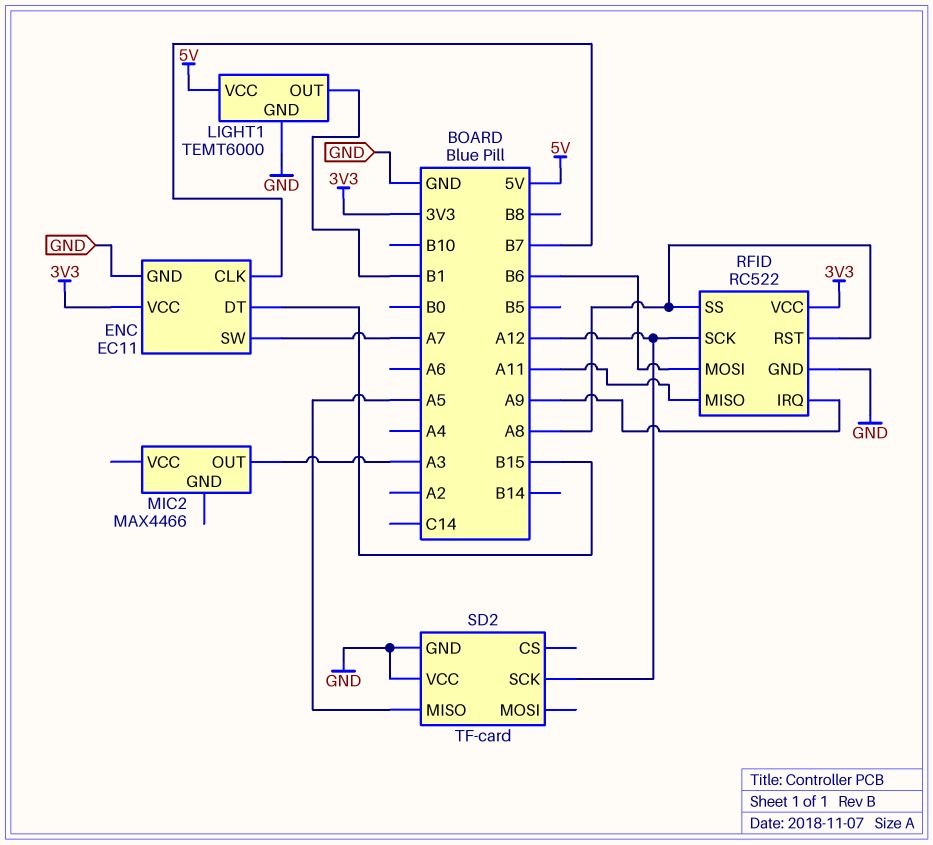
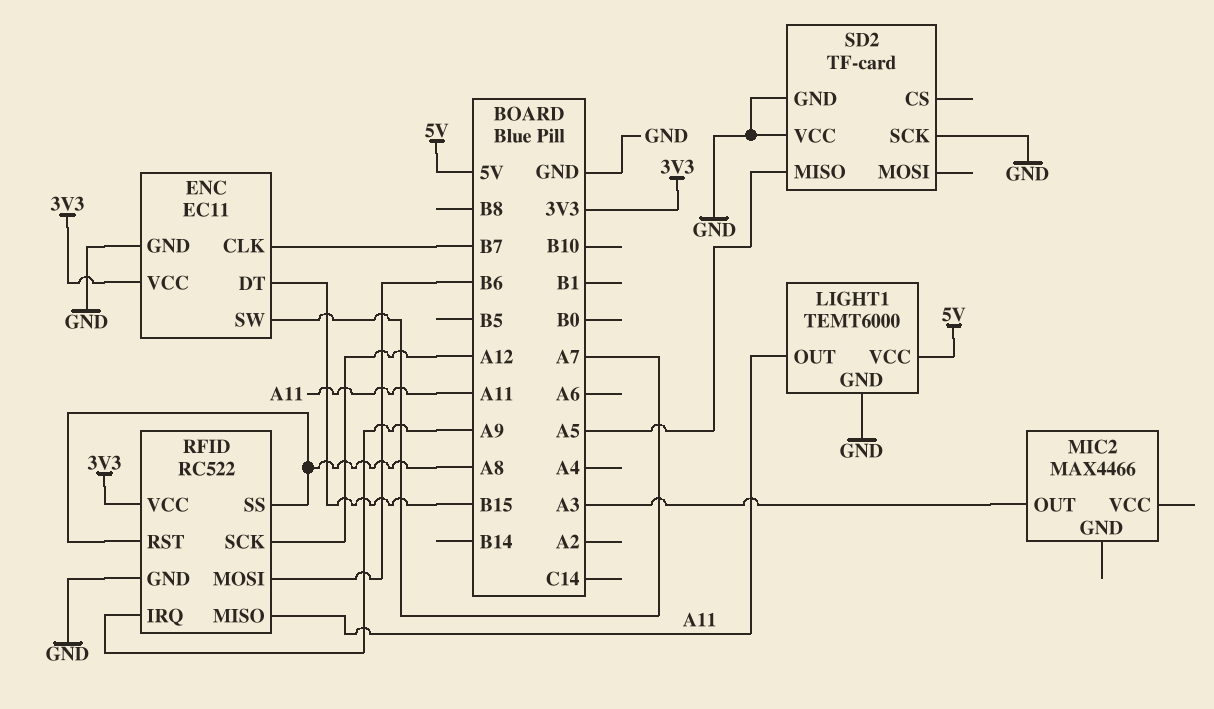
LIGHT1 pin OUT: B1 -> A11
SD2 pin SCK: A12 -> GND

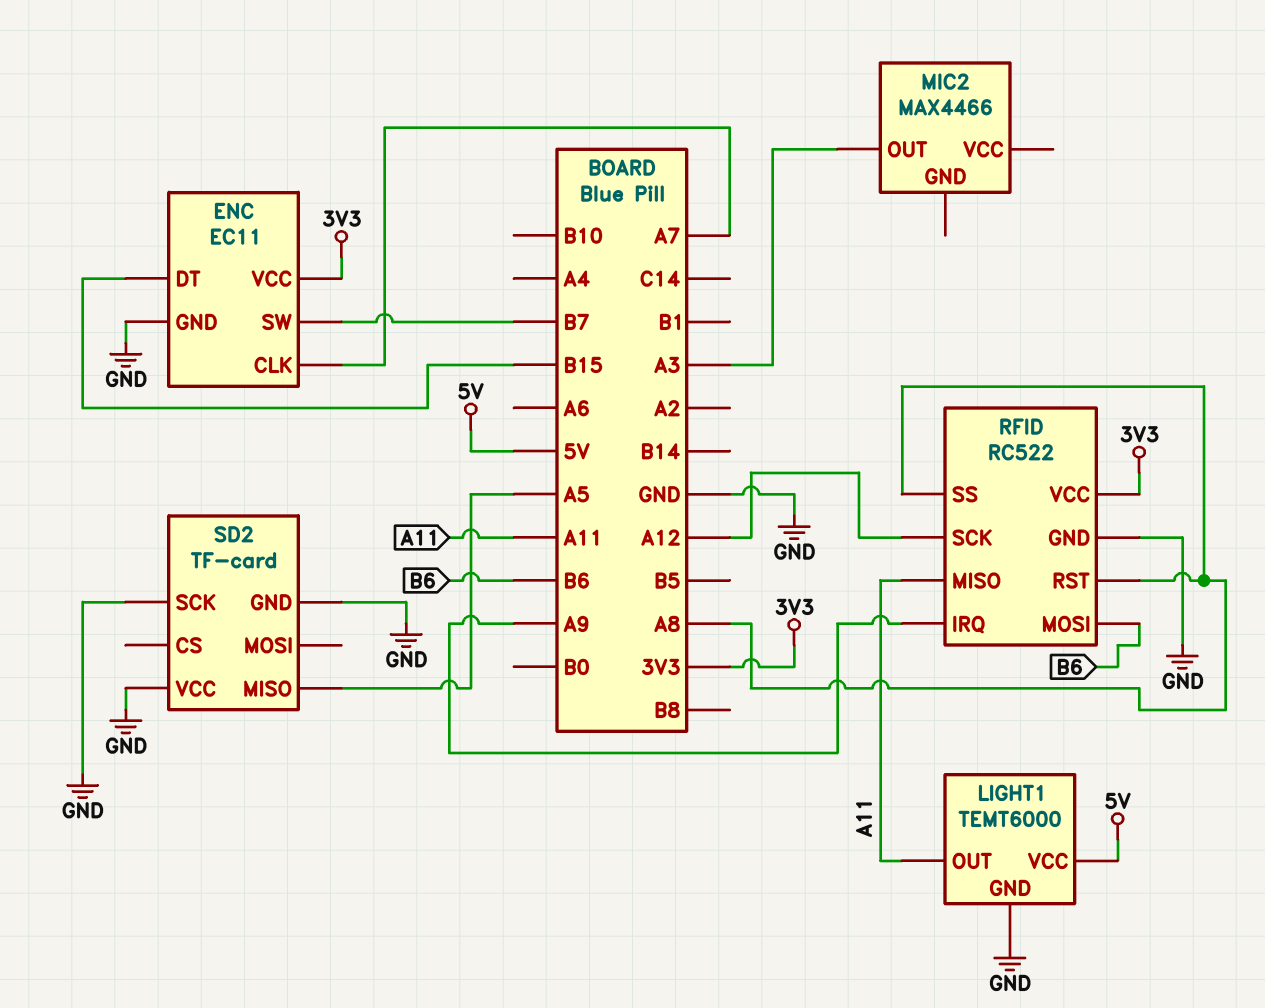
ENC pin CLK: B7 -> A7
ENC pin SW: A7 -> B7

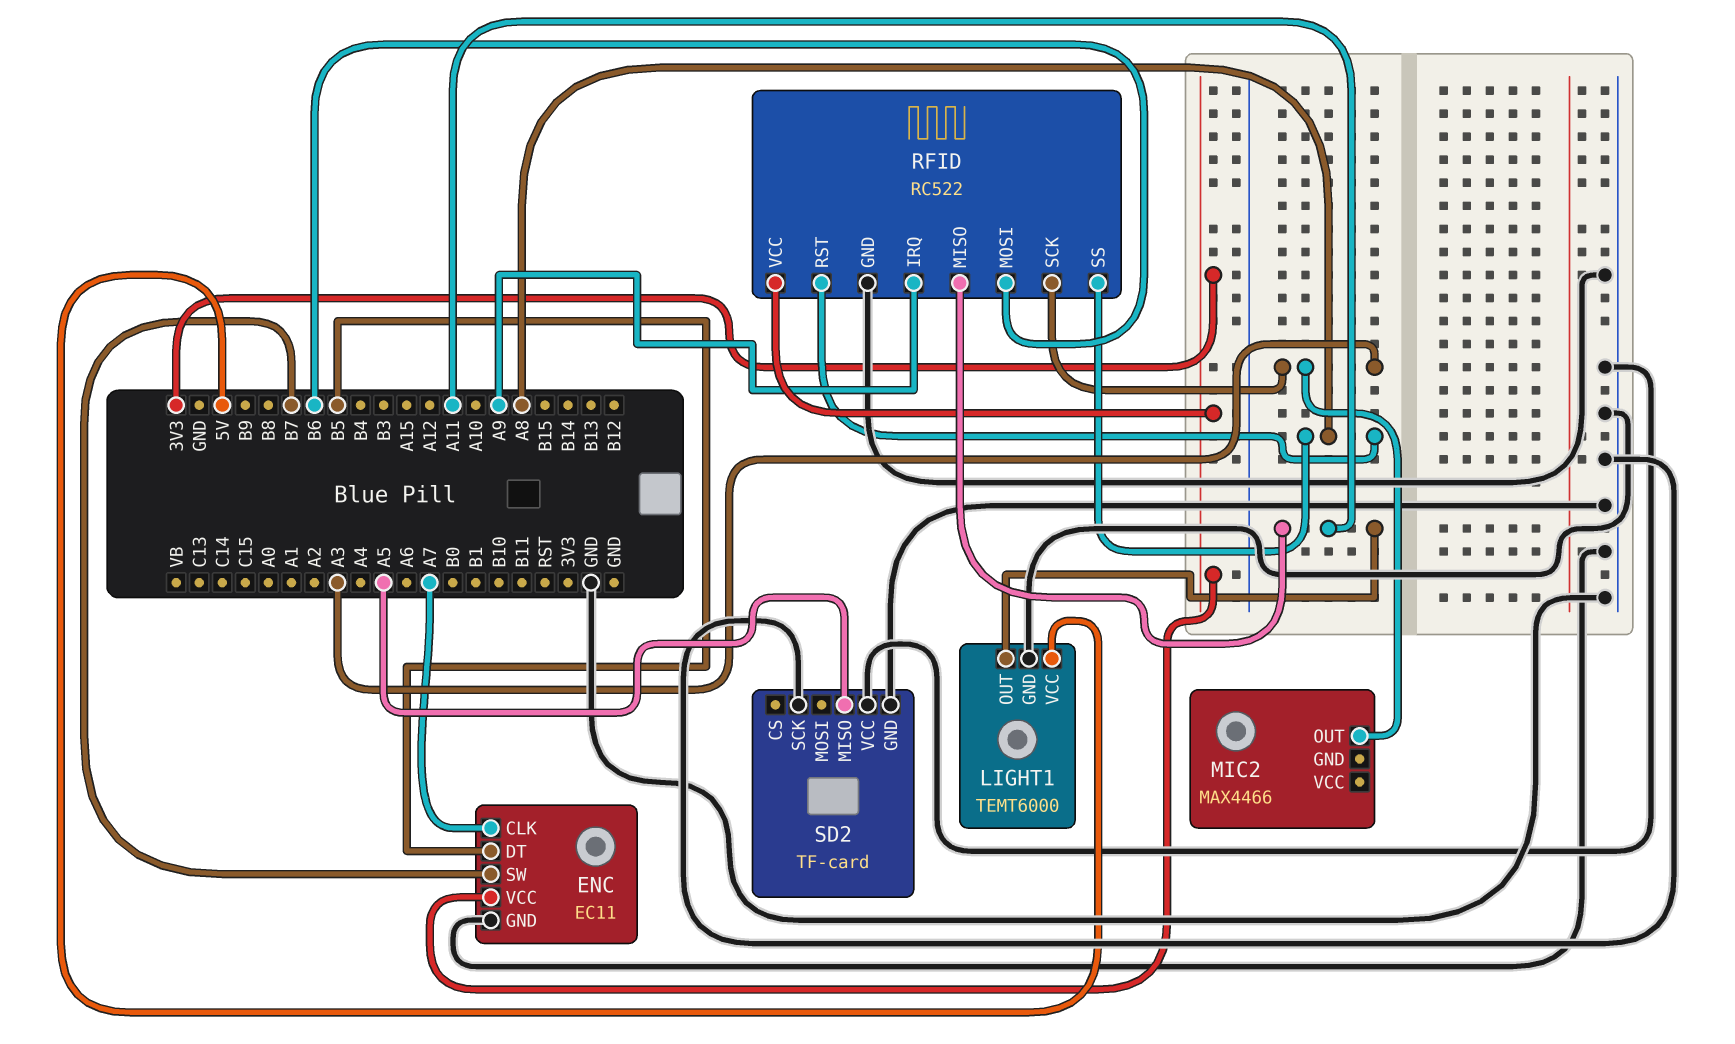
ENC pin DT: B15 -> B5
RFID pin SCK: A12 -> A3

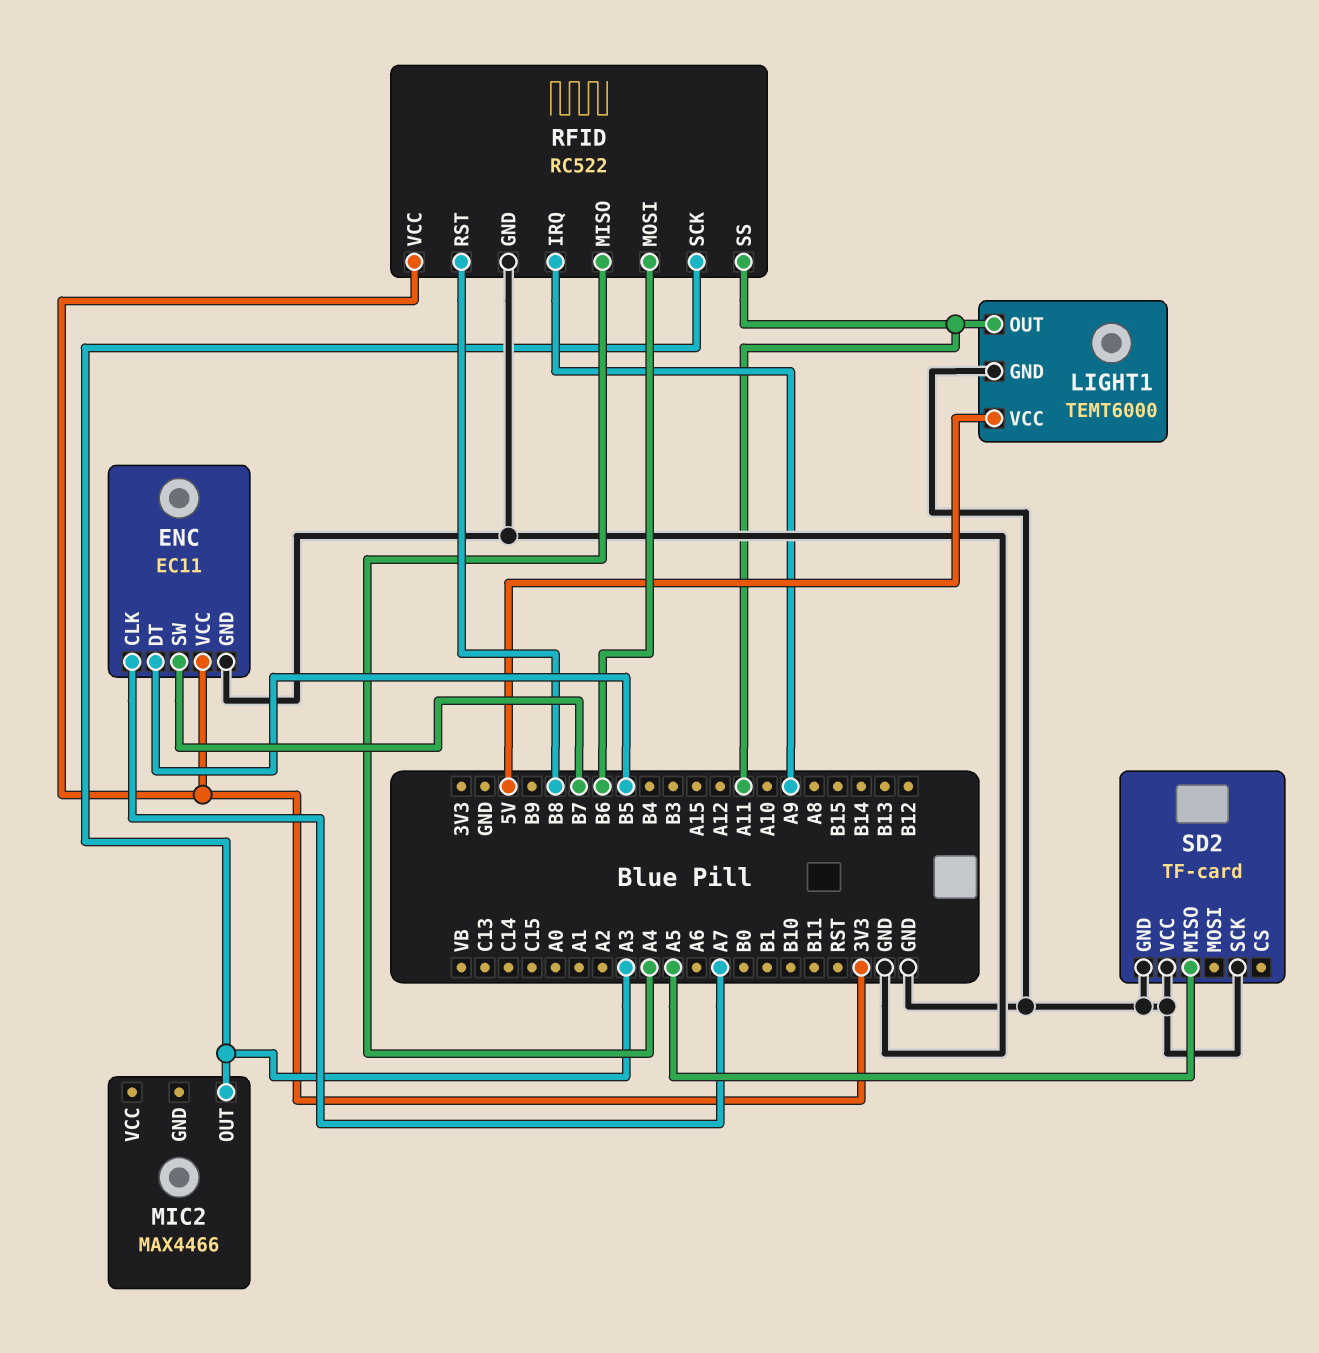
RFID pin MISO: A11 -> A4
RFID pin RST: A8 -> B8
RFID pin SS: A8 -> A11

